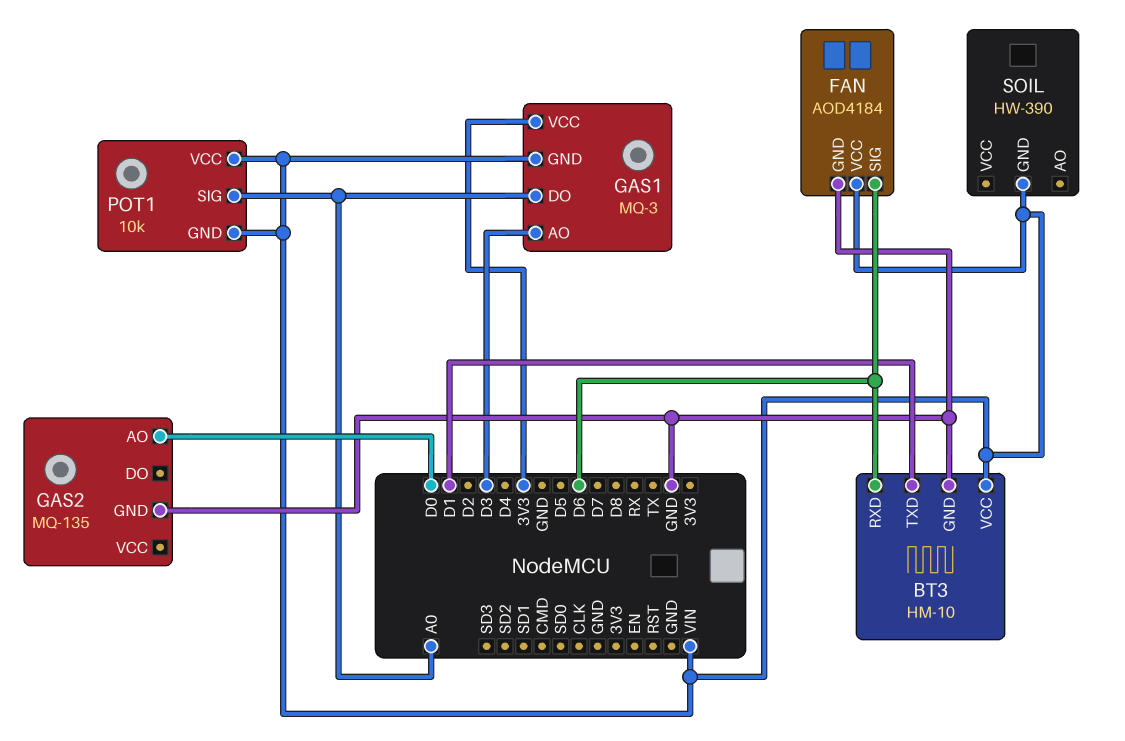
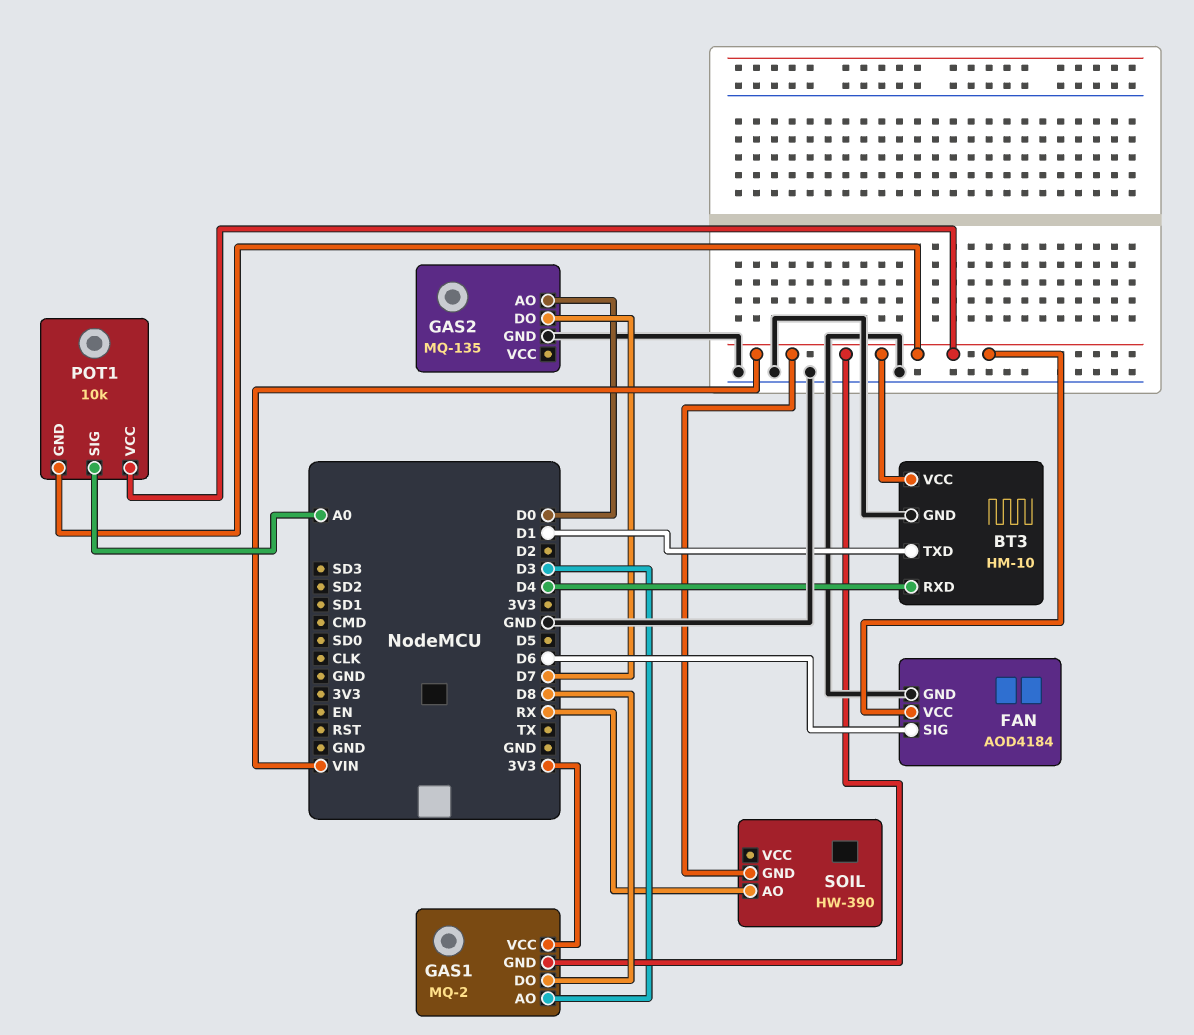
BT3 pin RXD: D6 -> D4
GAS1: MQ-3 -> MQ-2
GAS1 pin DO: A0 -> D8
GAS2 pin DO: none -> D7
SOIL pin AO: none -> RX

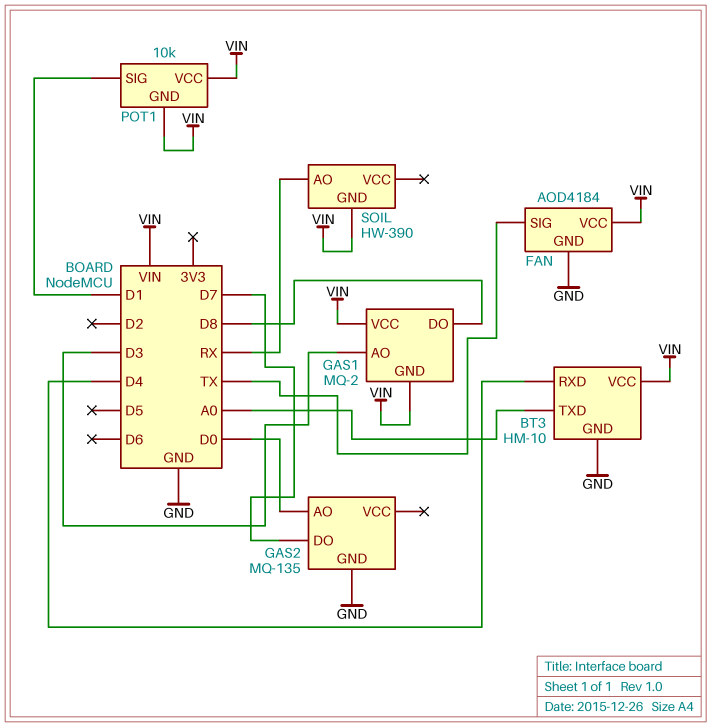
BT3 pin TXD: D1 -> A0
FAN pin SIG: D6 -> TX
GAS1 pin VCC: 3V3 -> VIN
POT1 pin SIG: A0 -> D1

